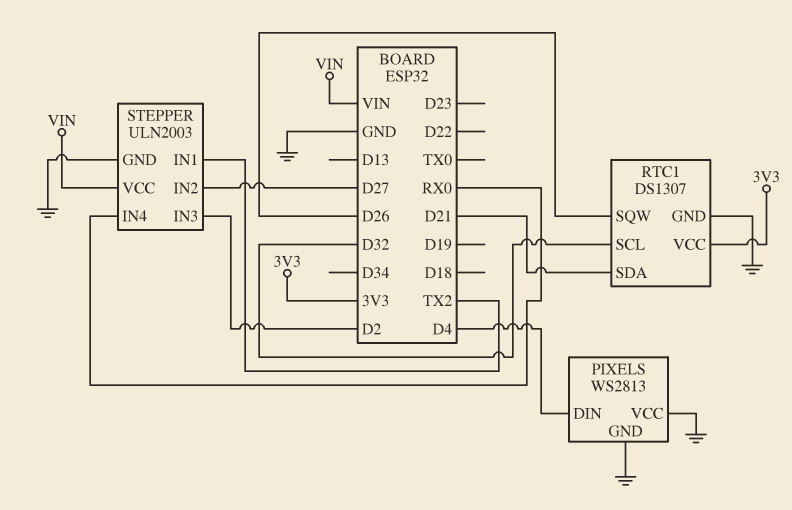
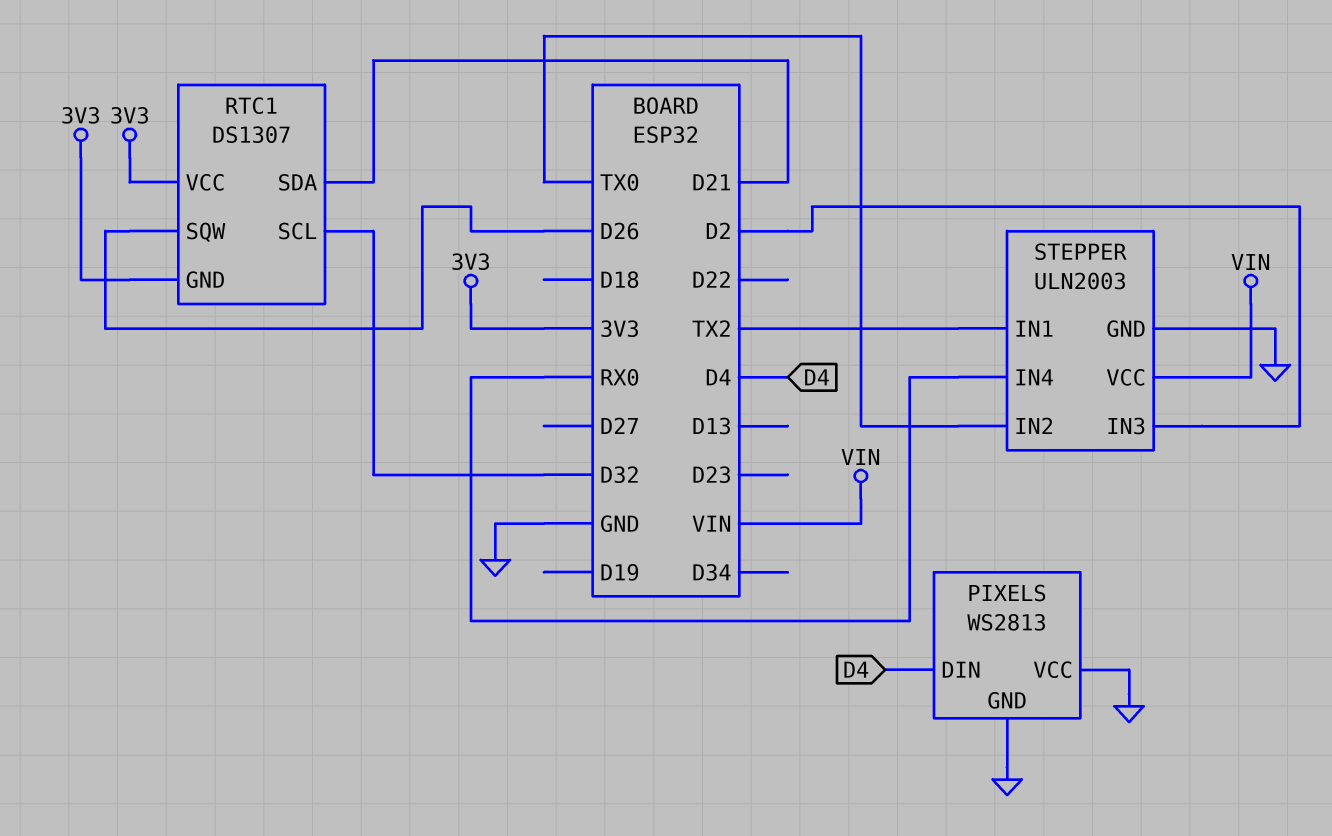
RTC1 pin GND: GND -> 3V3
STEPPER pin IN2: D27 -> TX0

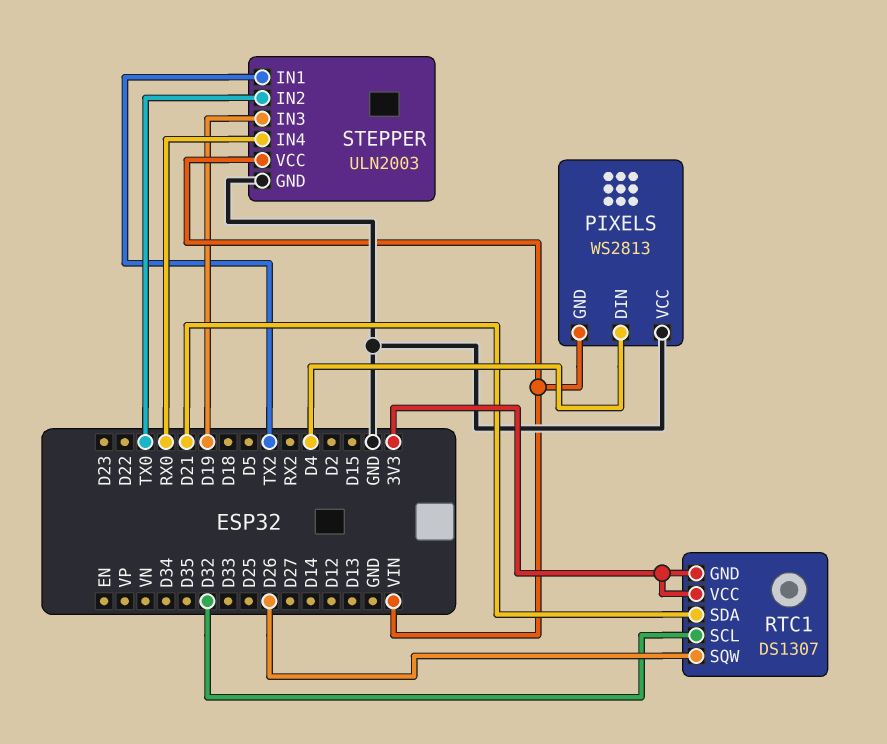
PIXELS pin GND: GND -> VIN
STEPPER pin IN3: D2 -> D19

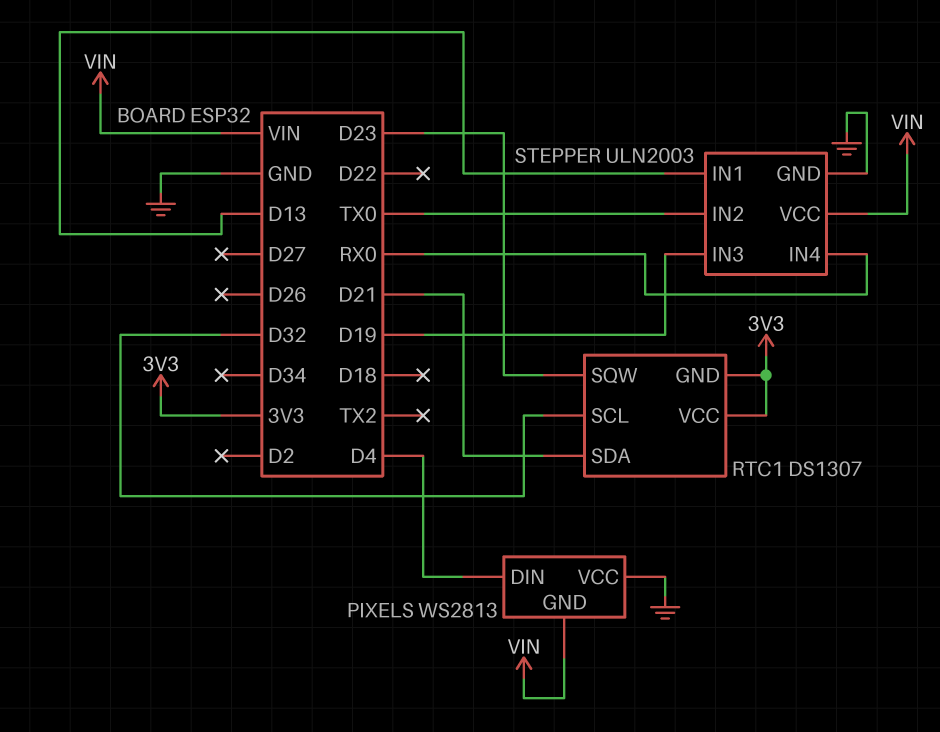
RTC1 pin SQW: D26 -> D23
STEPPER pin IN1: TX2 -> D13

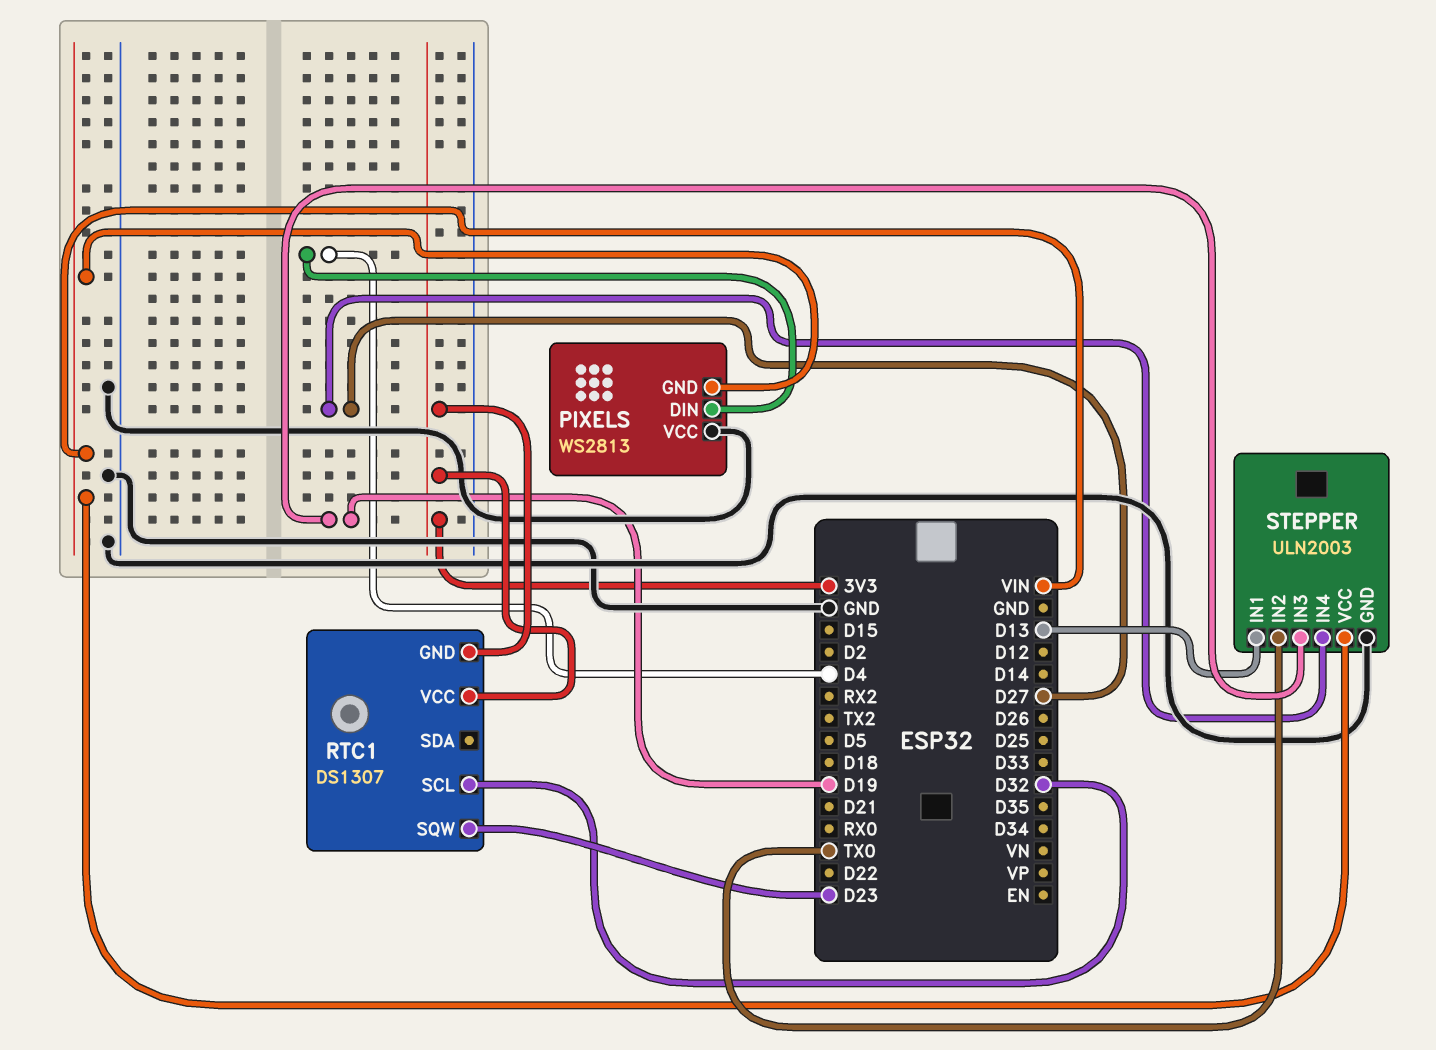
RTC1 pin SDA: D21 -> none
STEPPER pin IN4: RX0 -> D27

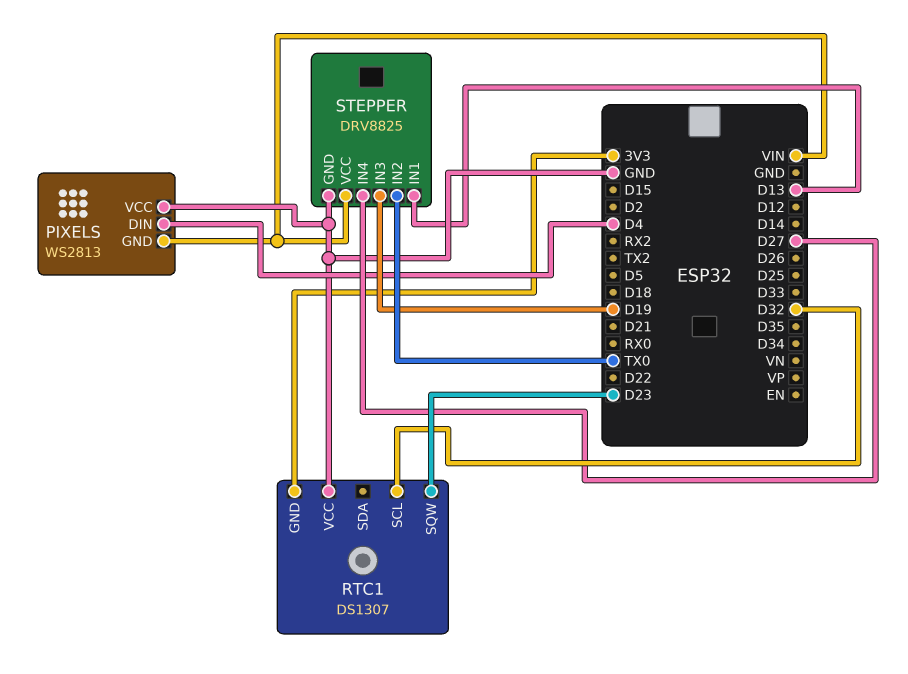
RTC1 pin VCC: 3V3 -> GND
STEPPER: ULN2003 -> DRV8825

